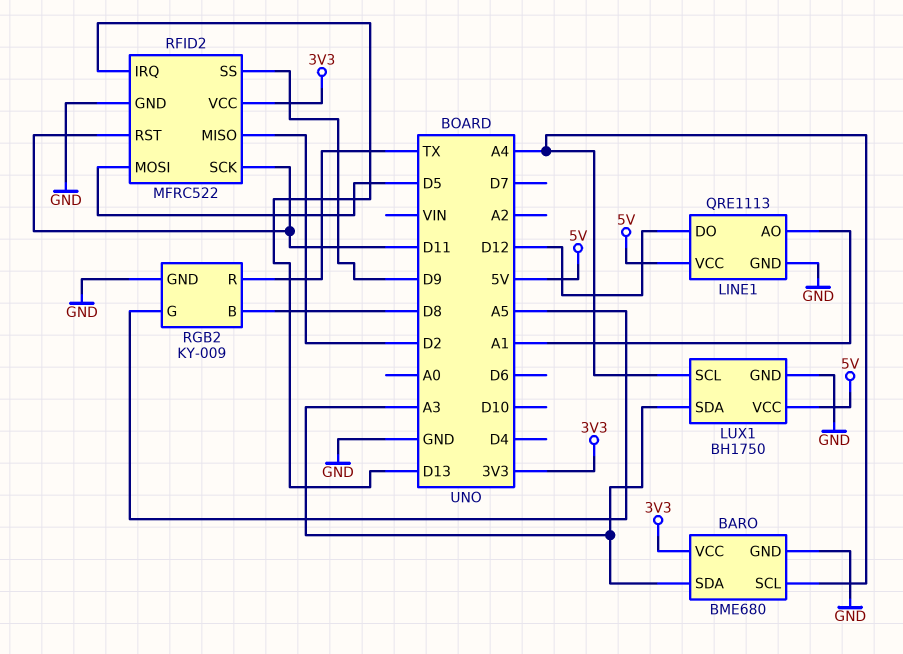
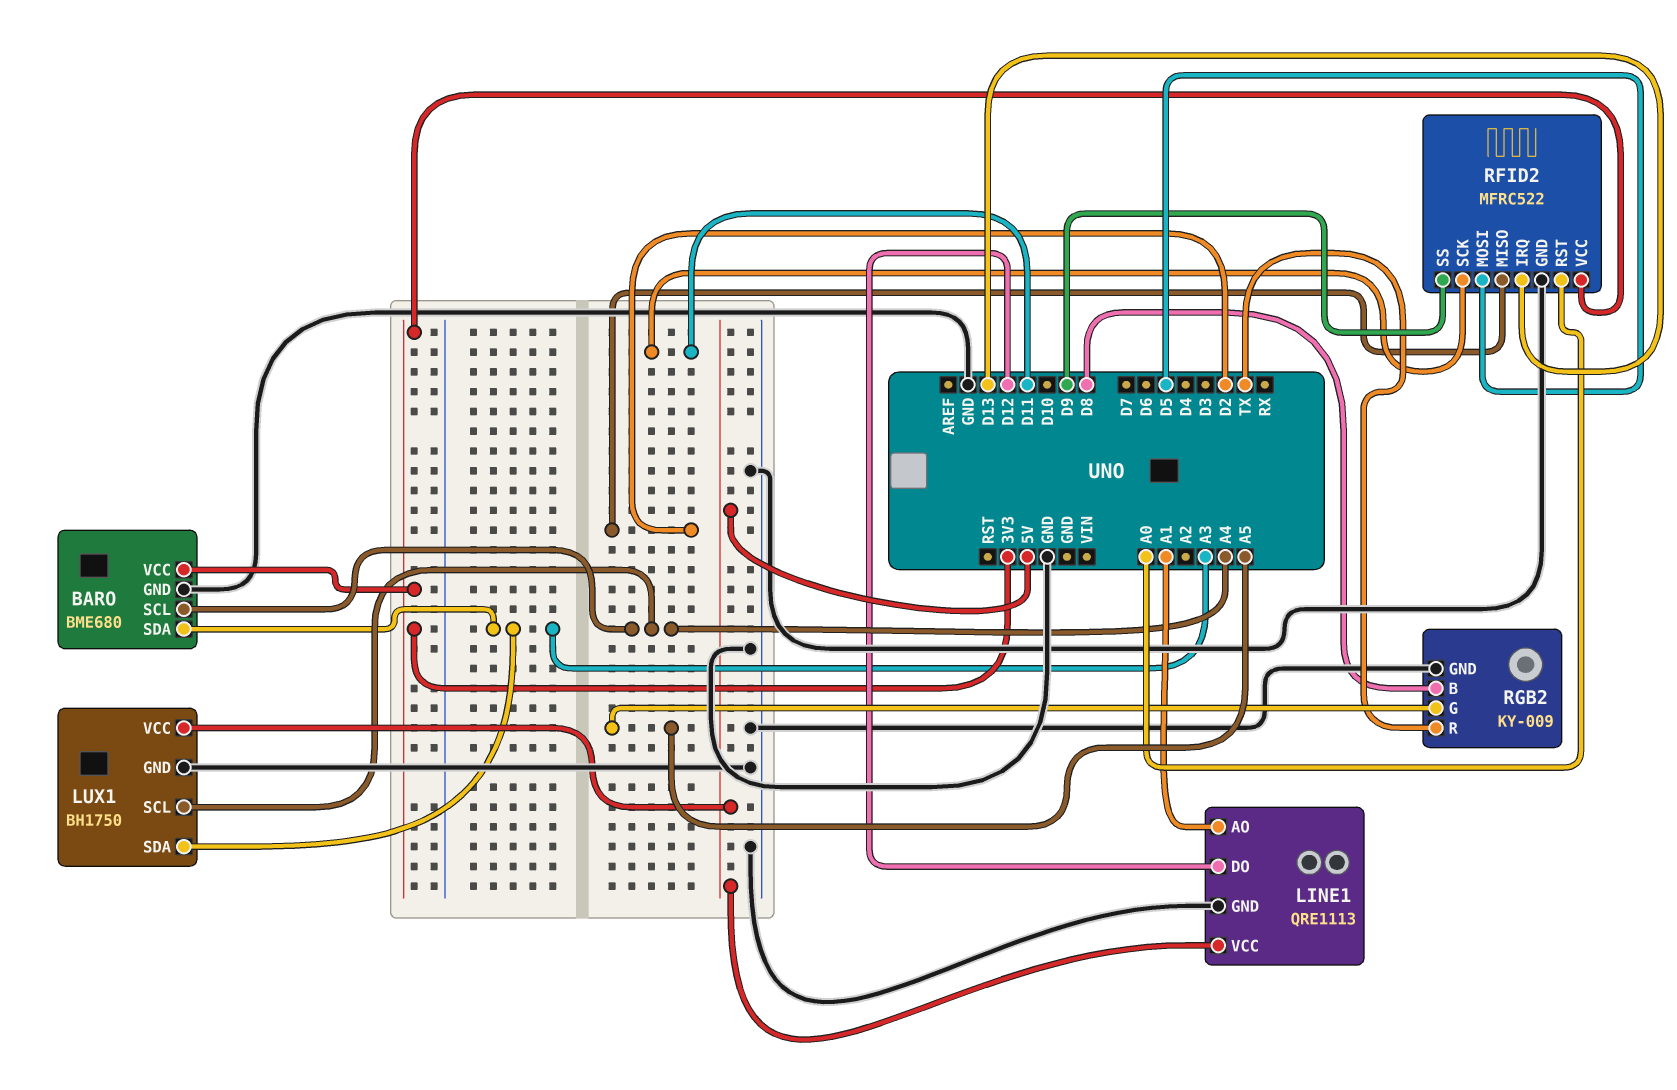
RFID2 pin RST: D11 -> A0

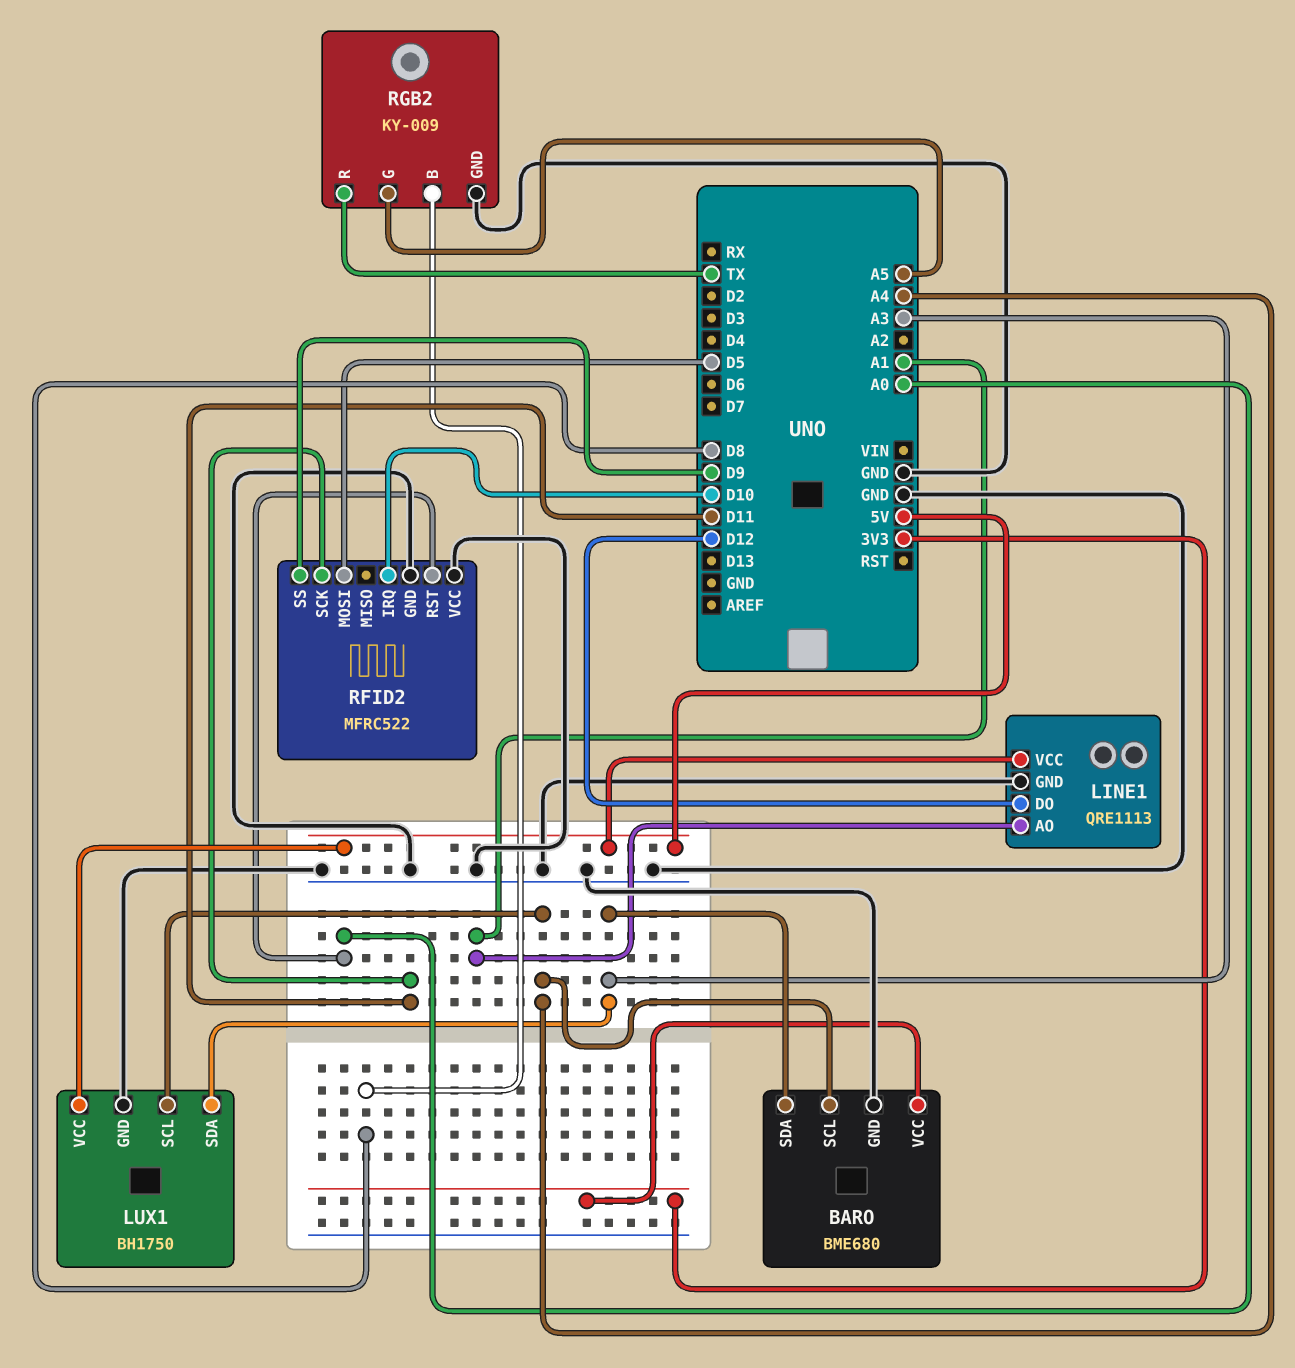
RFID2 pin IRQ: D13 -> D10
RFID2 pin MISO: D2 -> none
RFID2 pin VCC: 3V3 -> GND

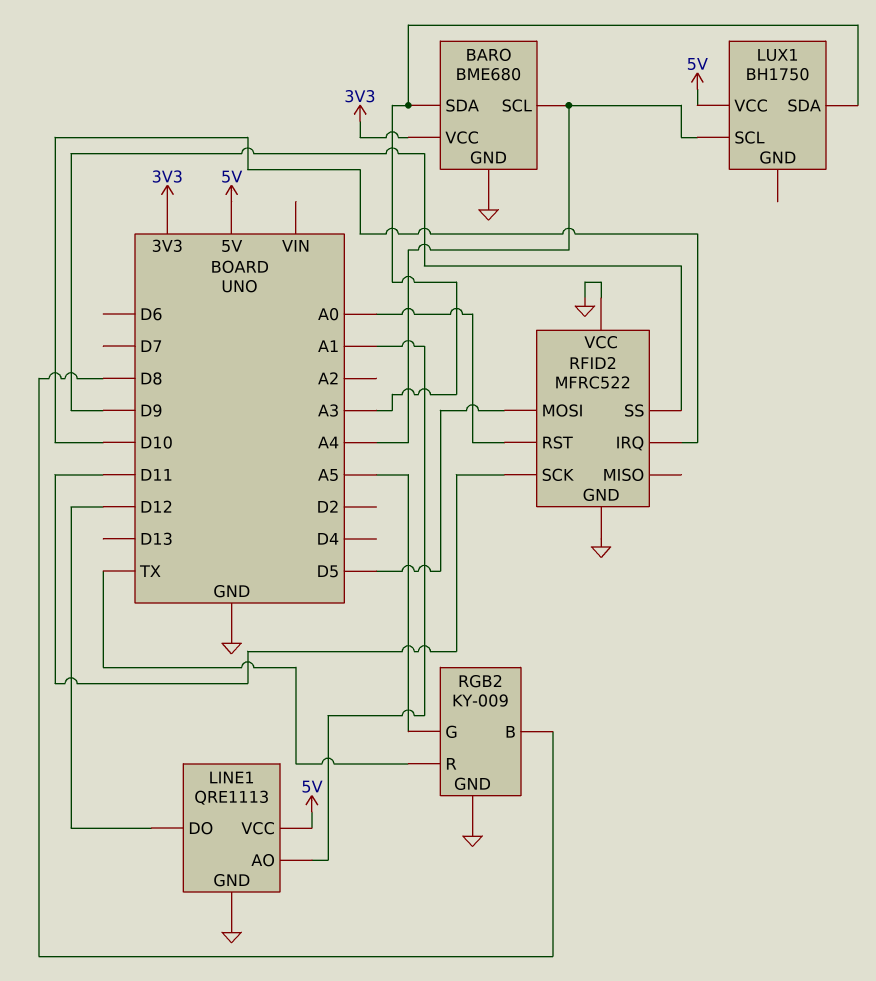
LUX1 pin GND: GND -> none

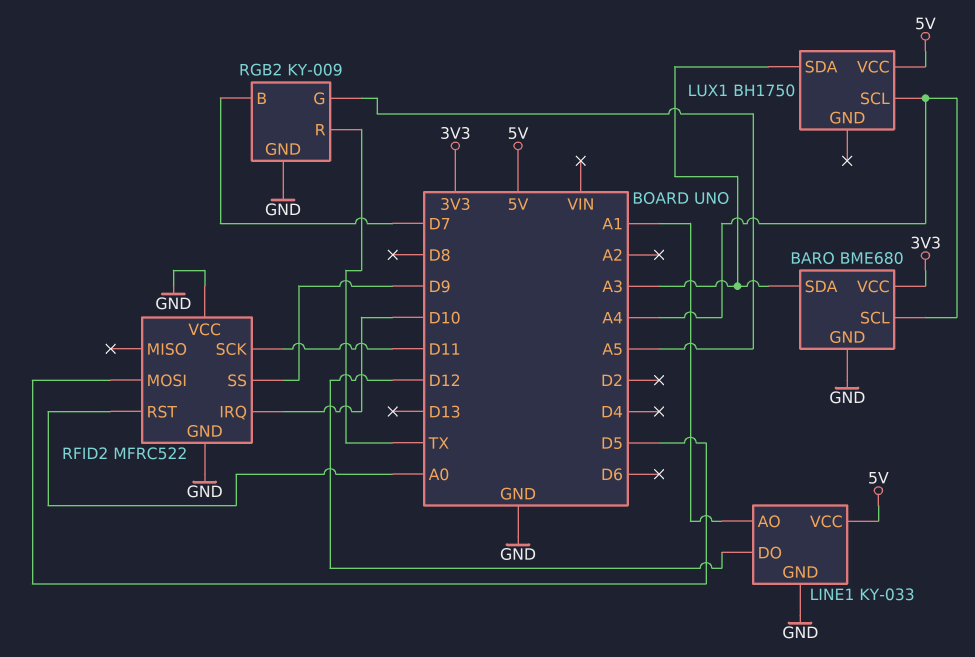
LINE1: QRE1113 -> KY-033
RGB2 pin B: D8 -> D7

